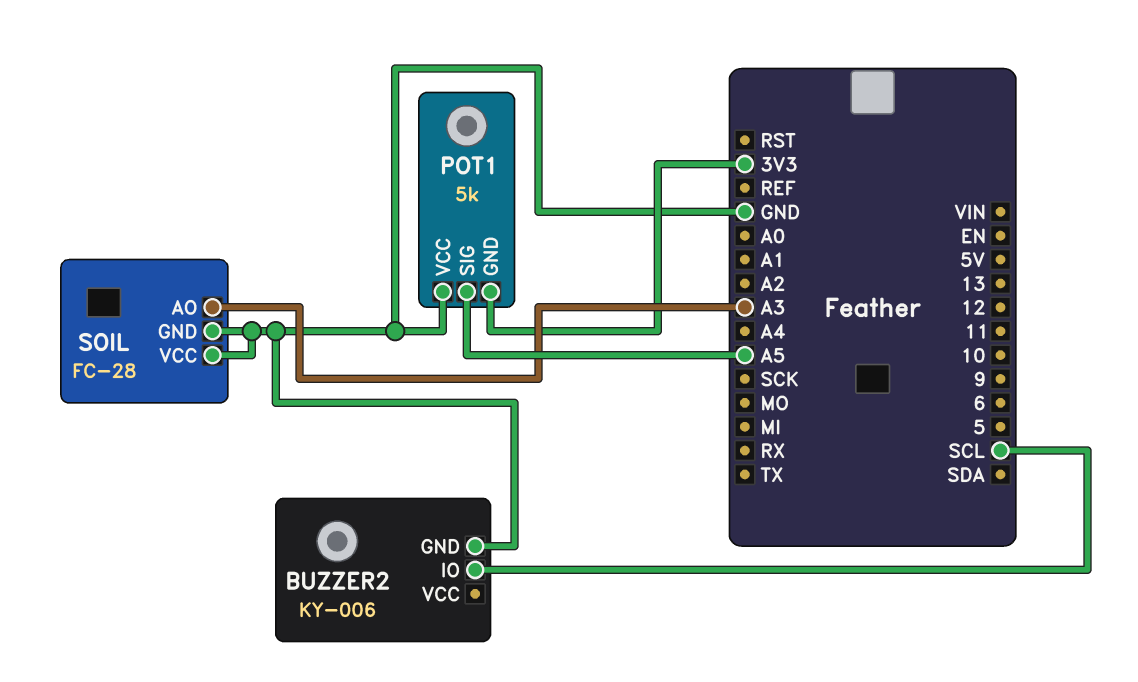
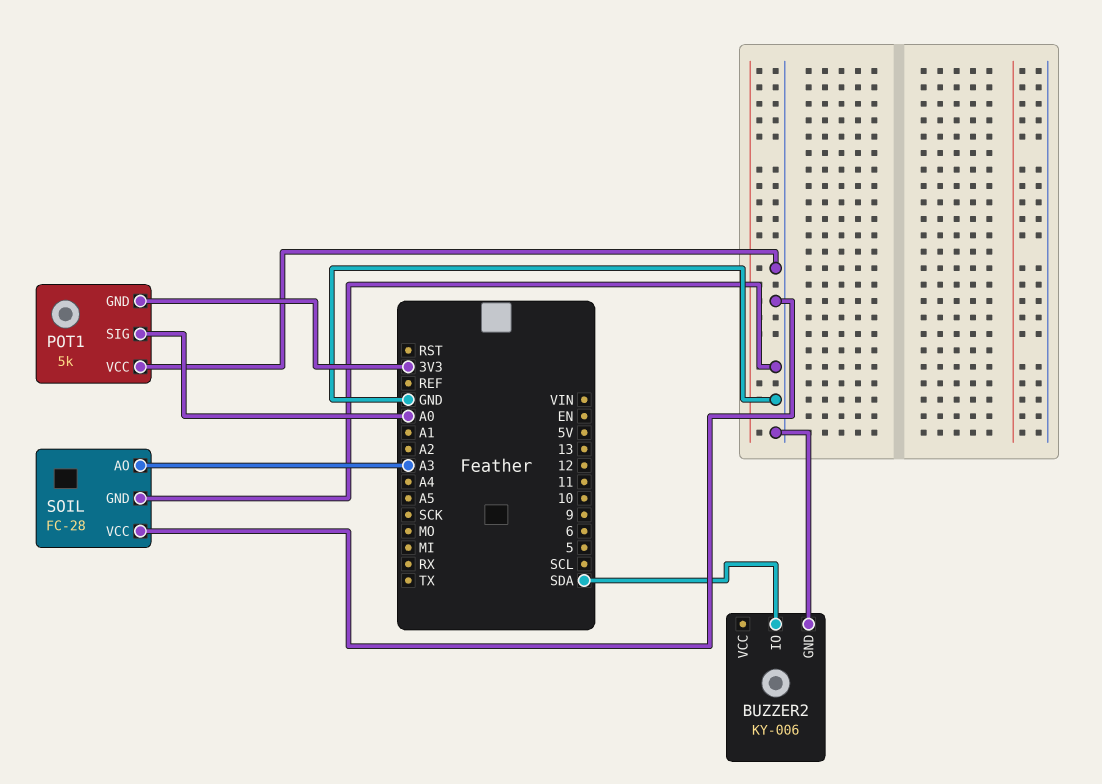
BUZZER2 pin IO: SCL -> SDA
POT1 pin SIG: A5 -> A0

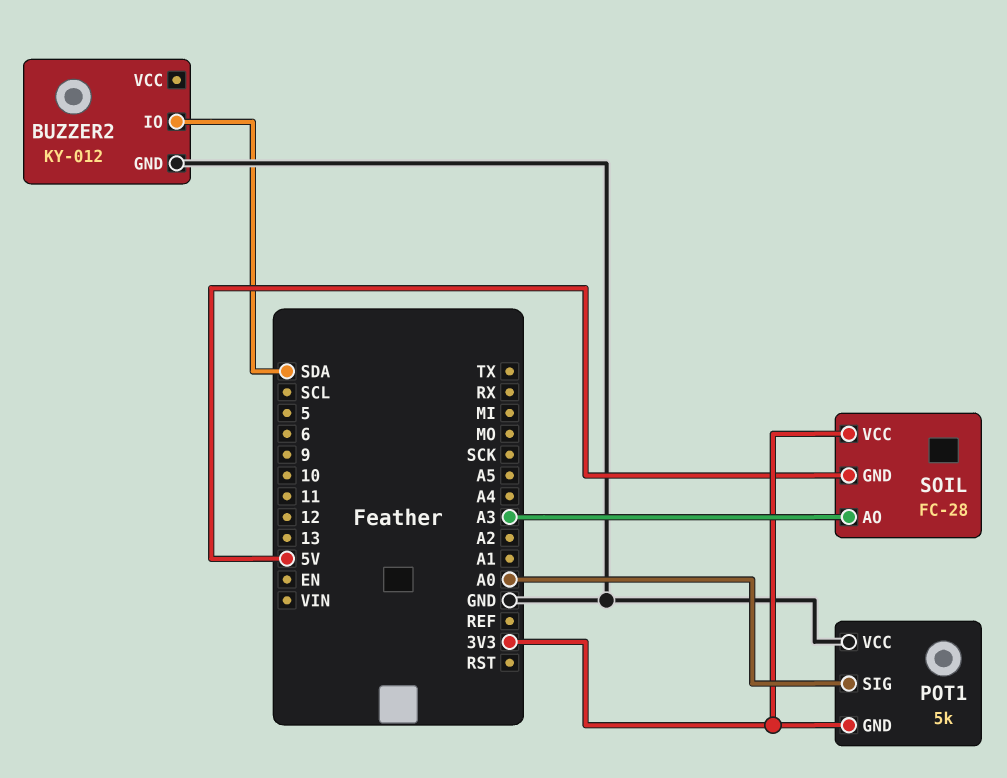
BUZZER2: KY-006 -> KY-012
SOIL pin GND: GND -> 5V
SOIL pin VCC: GND -> 3V3

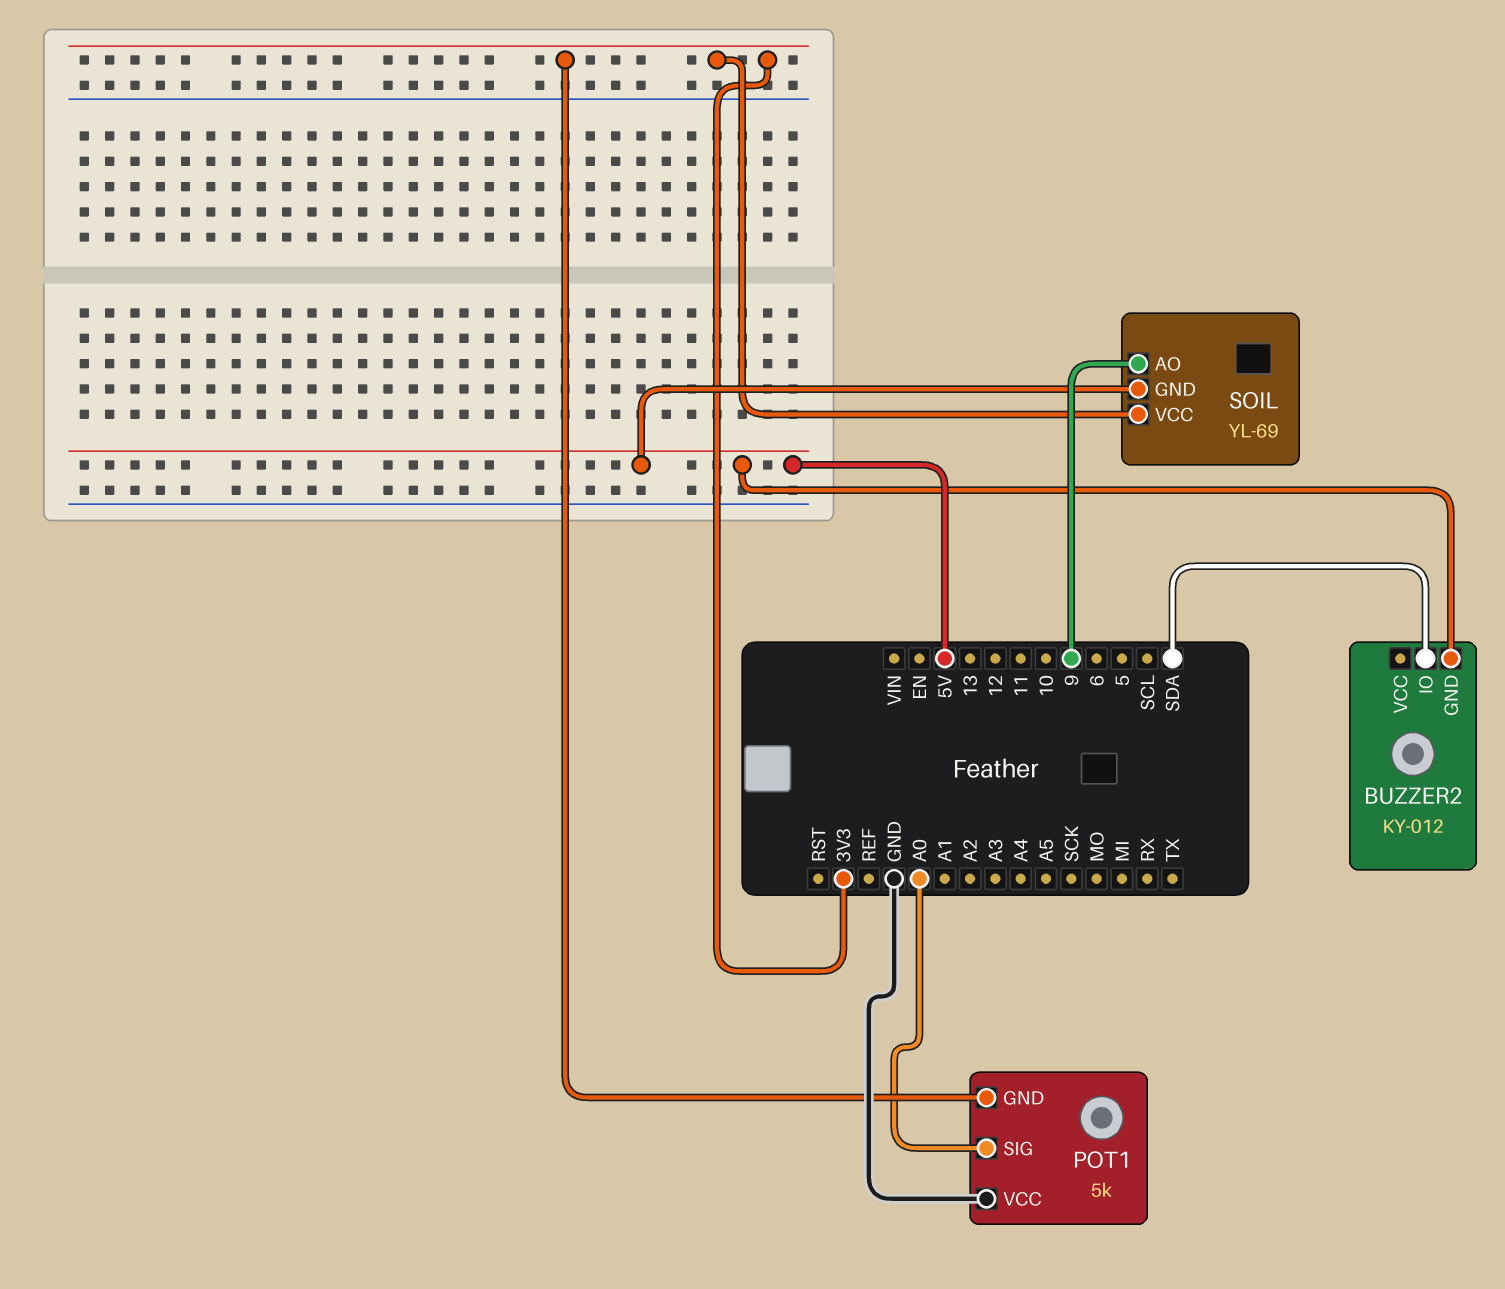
BUZZER2 pin GND: GND -> 5V
SOIL: FC-28 -> YL-69
SOIL pin AO: A3 -> 9

